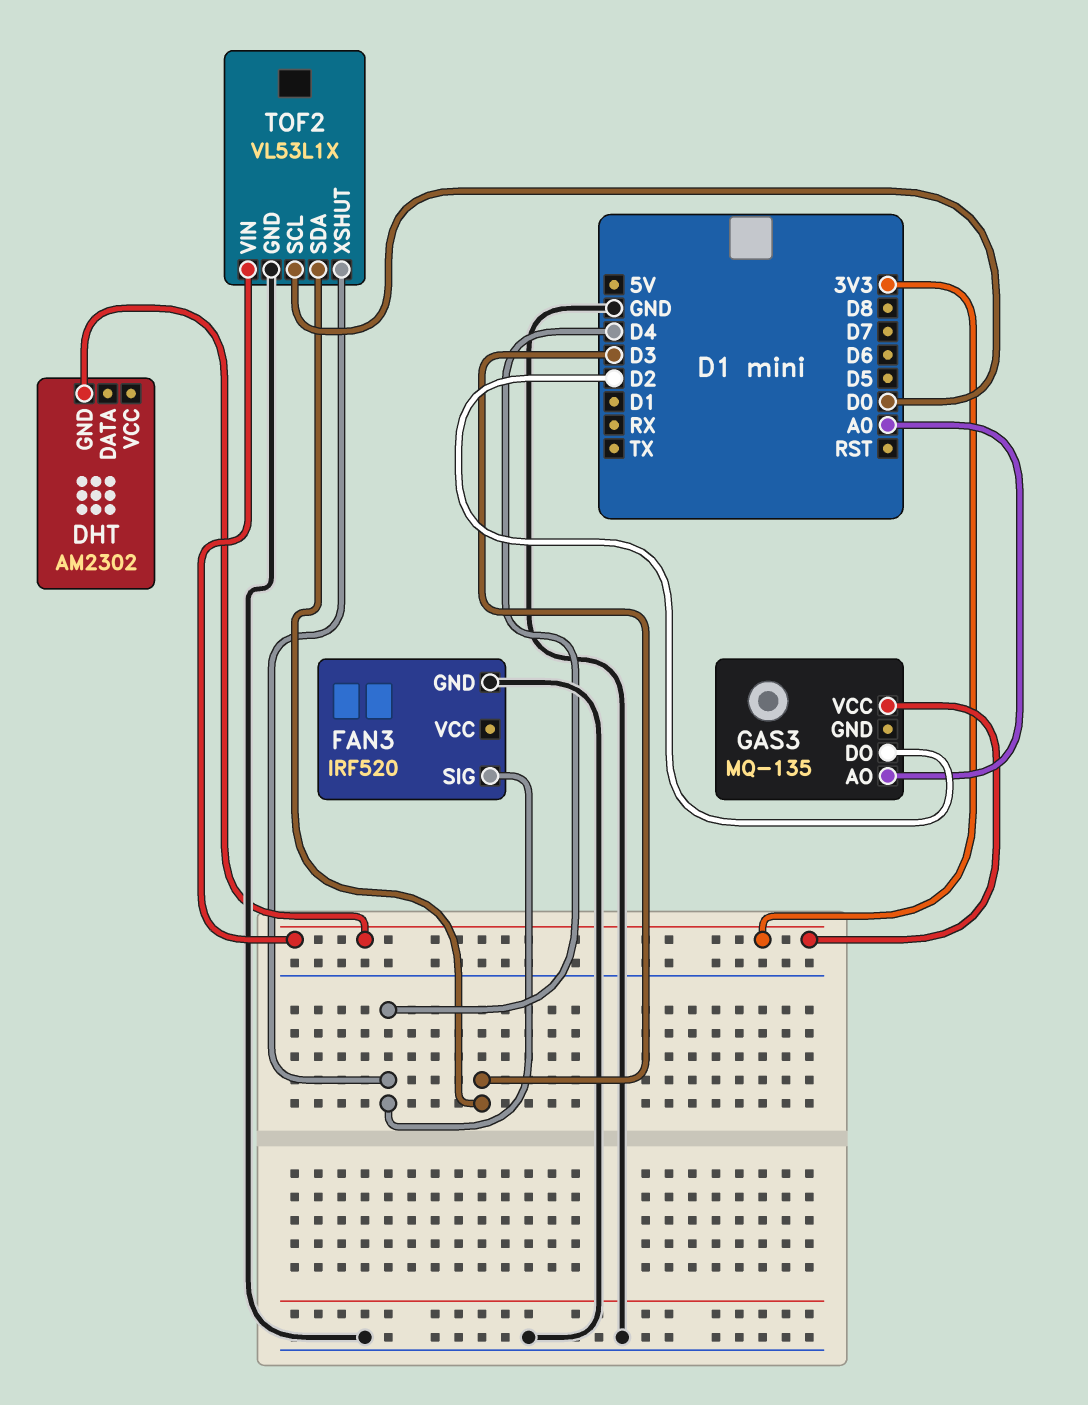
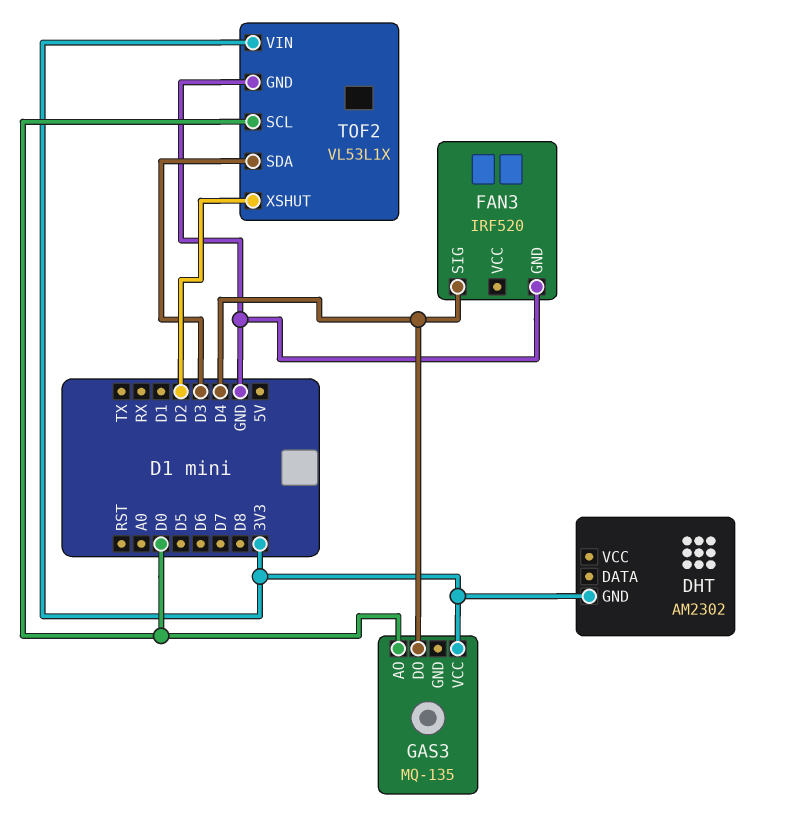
GAS3 pin AO: A0 -> D0
GAS3 pin DO: D2 -> D4
TOF2 pin XSHUT: D4 -> D2

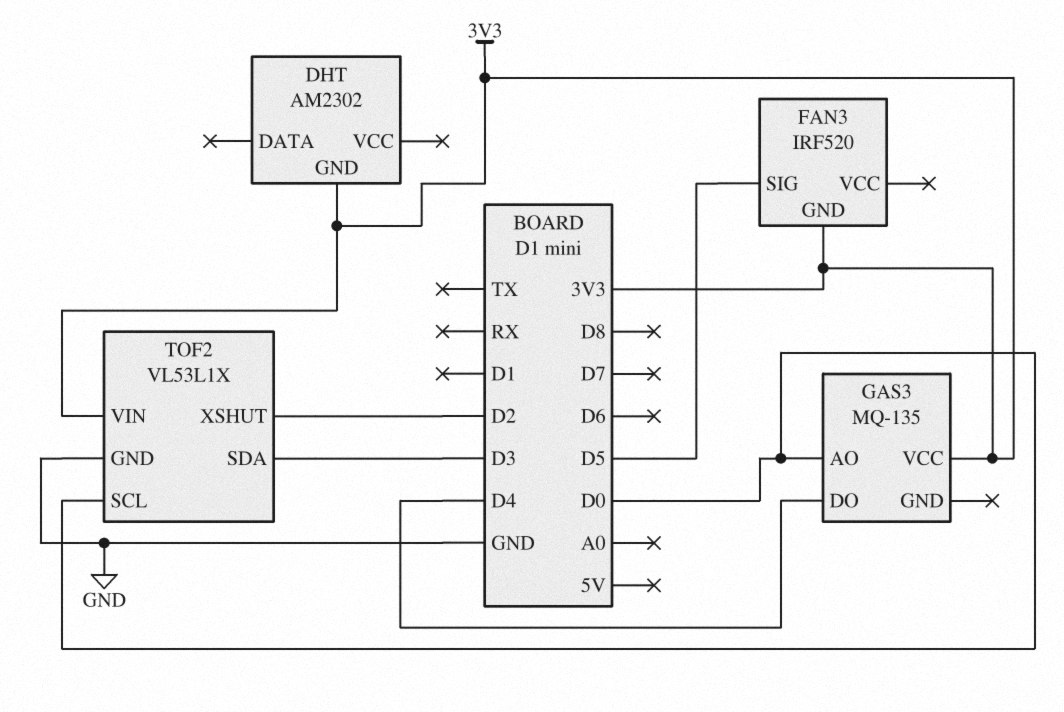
FAN3 pin GND: GND -> 3V3
FAN3 pin SIG: D4 -> D5

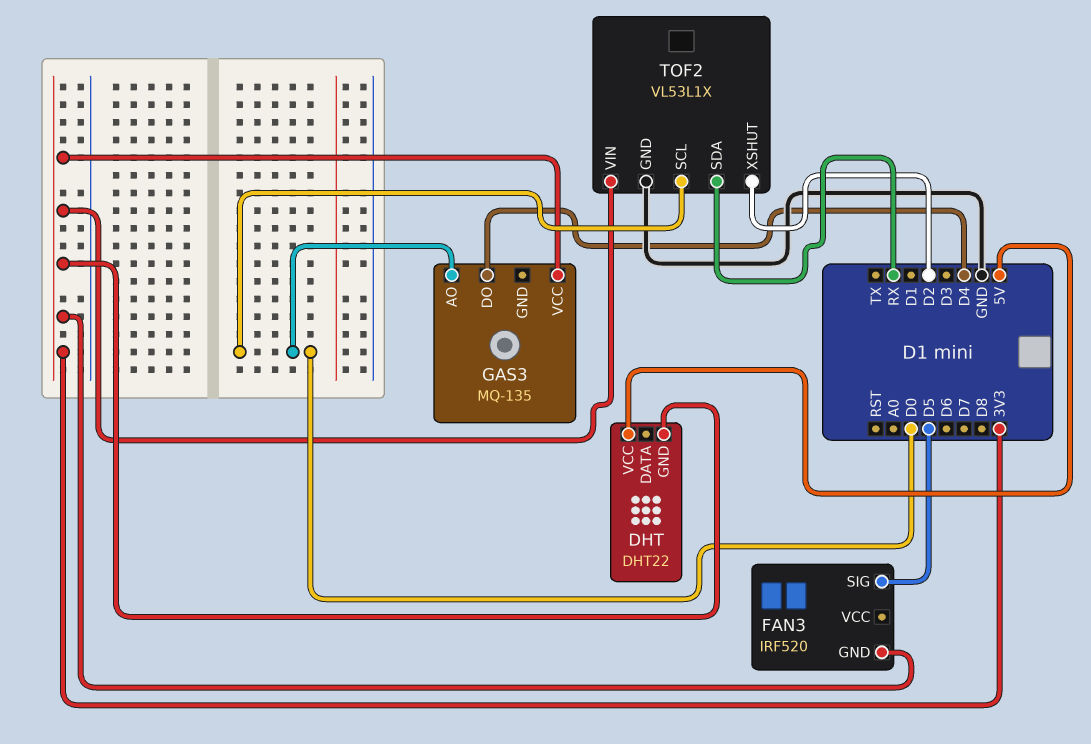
DHT: AM2302 -> DHT22
DHT pin VCC: none -> 5V
TOF2 pin SDA: D3 -> RX

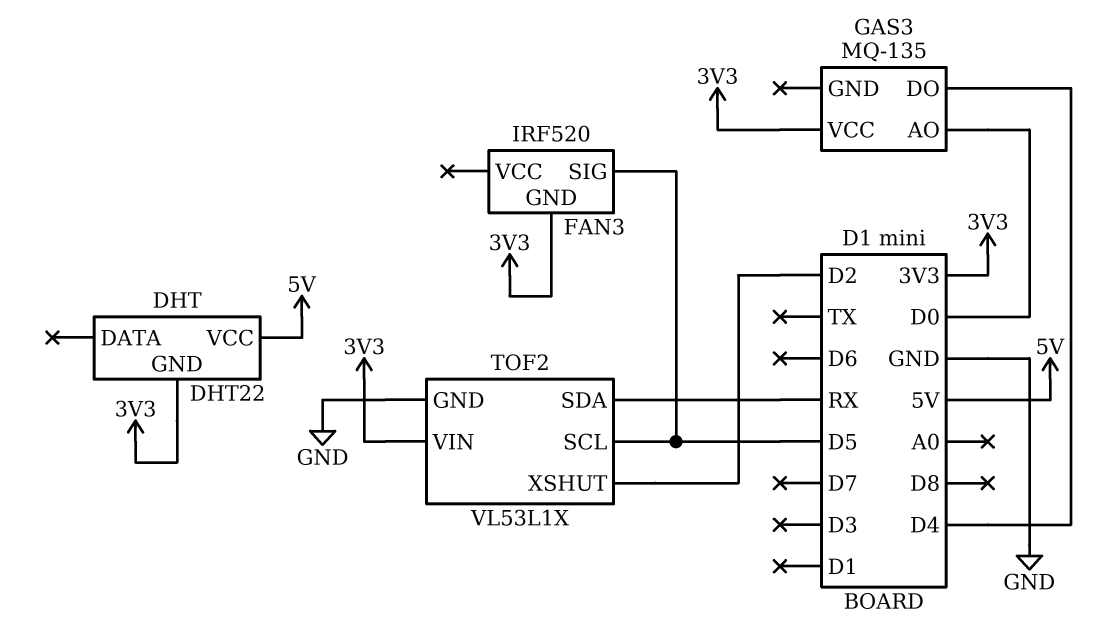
TOF2 pin SCL: D0 -> D5

